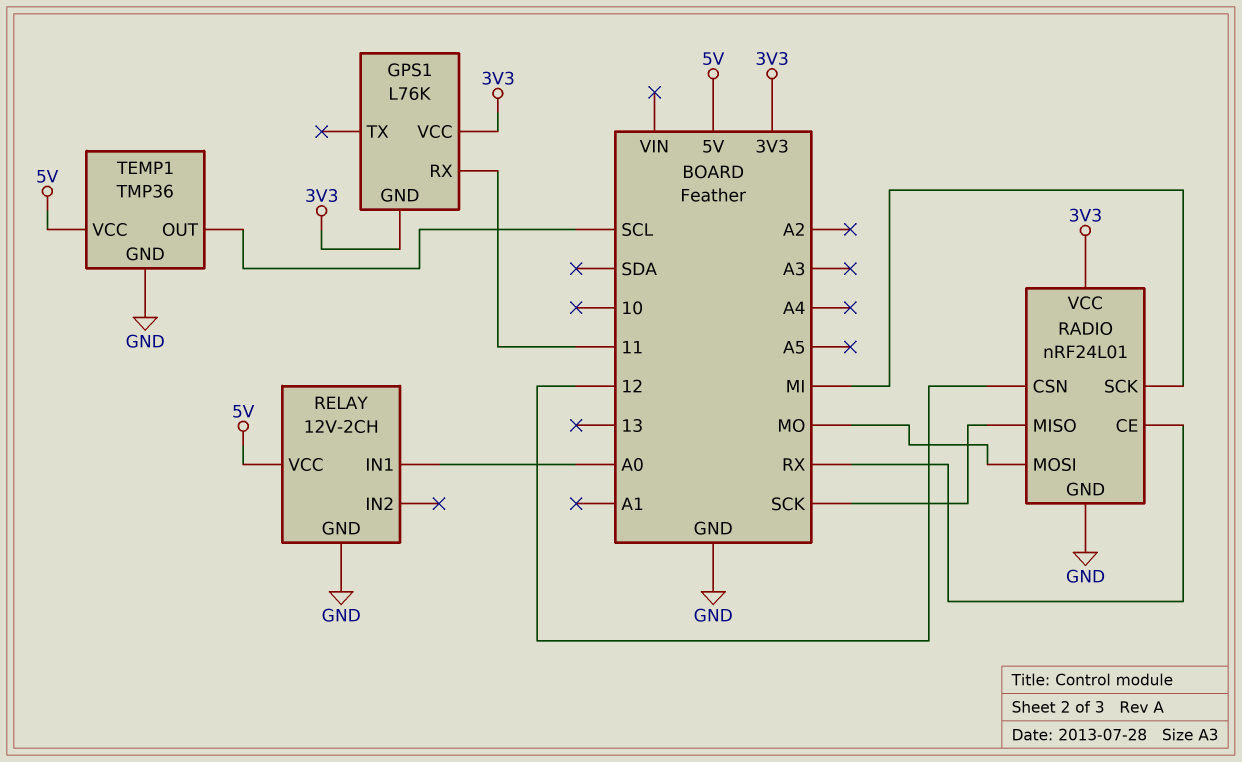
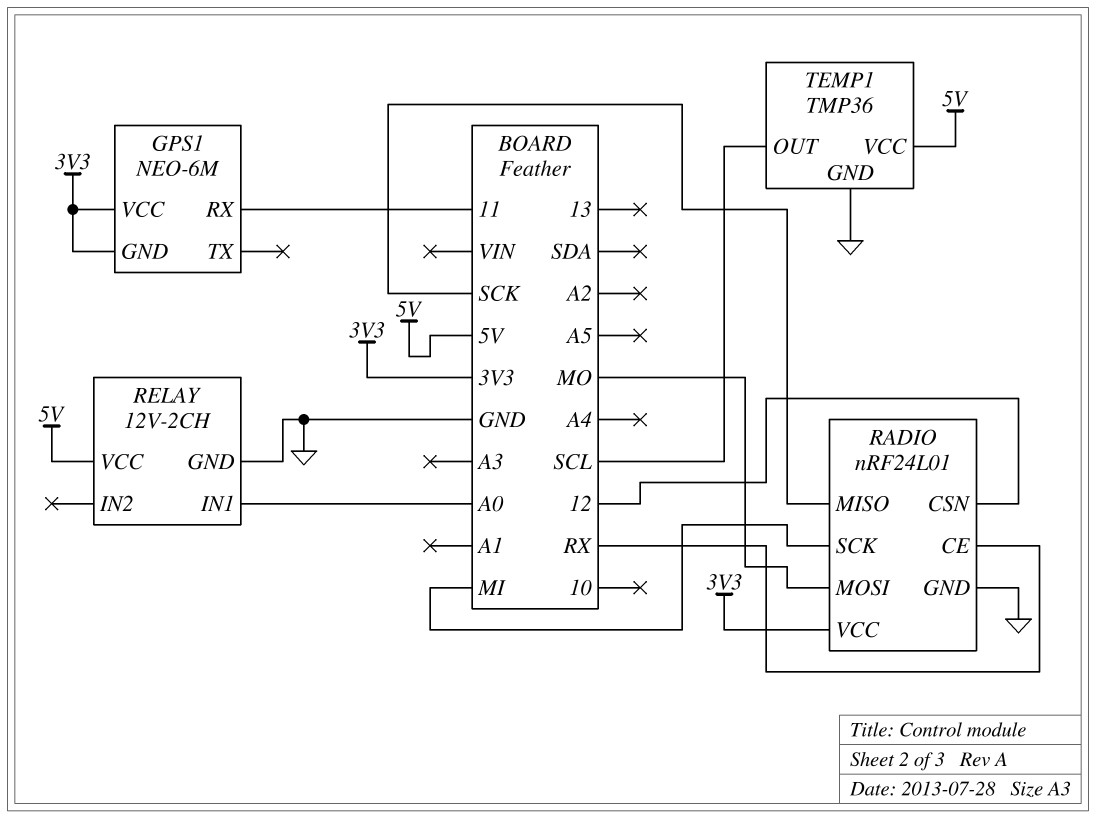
GPS1: L76K -> NEO-6M

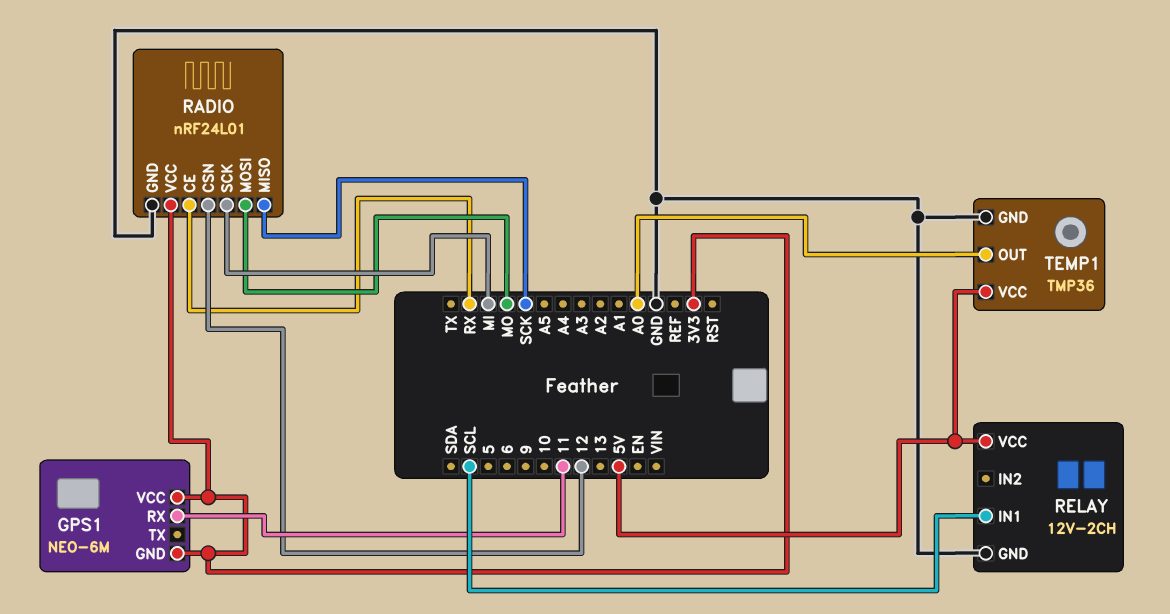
RELAY pin IN1: A0 -> SCL
TEMP1 pin OUT: SCL -> A0

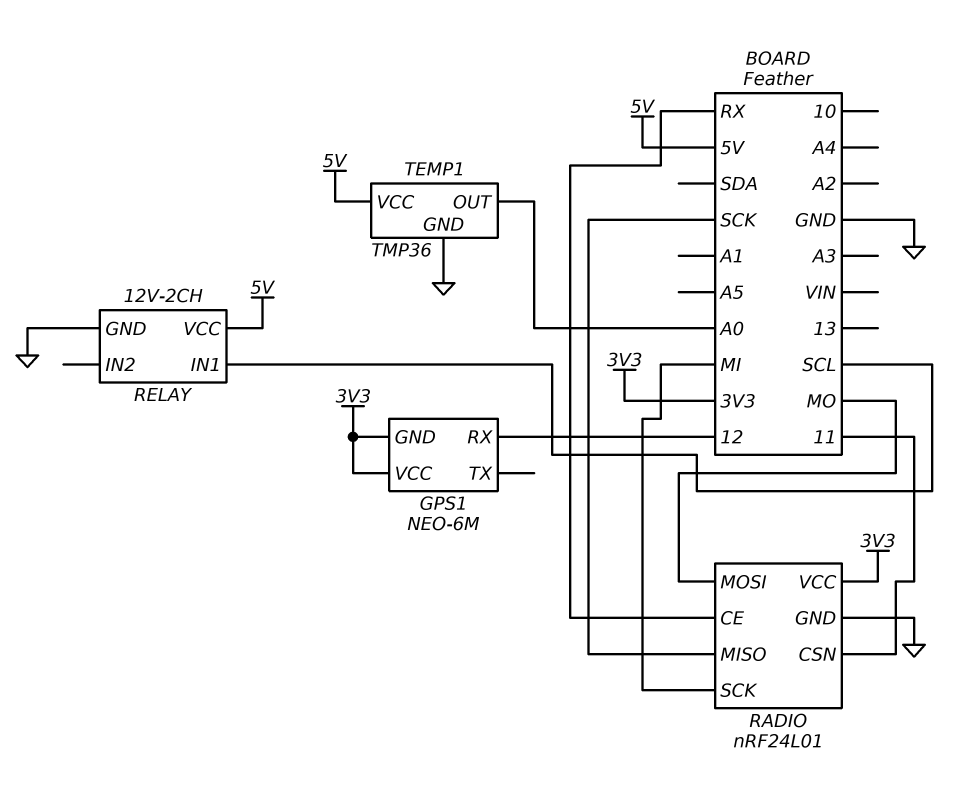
GPS1 pin RX: 11 -> 12
RADIO pin CSN: 12 -> 11

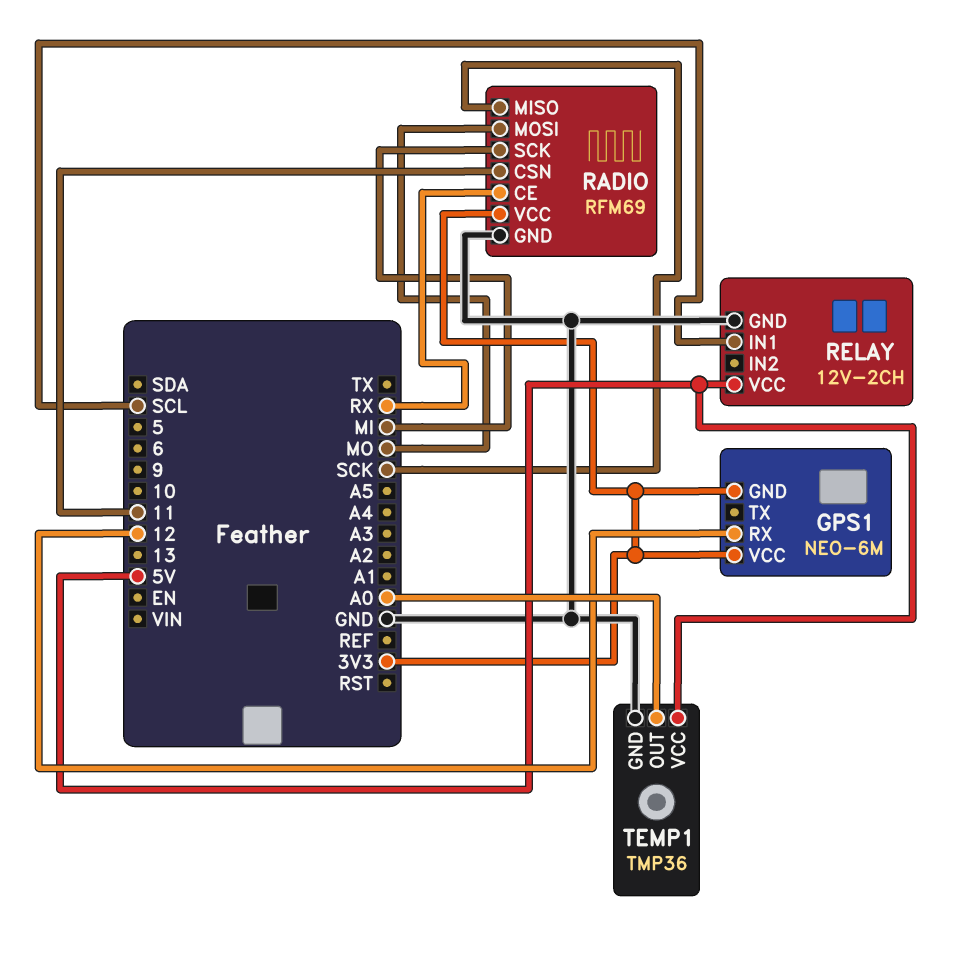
RADIO: nRF24L01 -> RFM69

